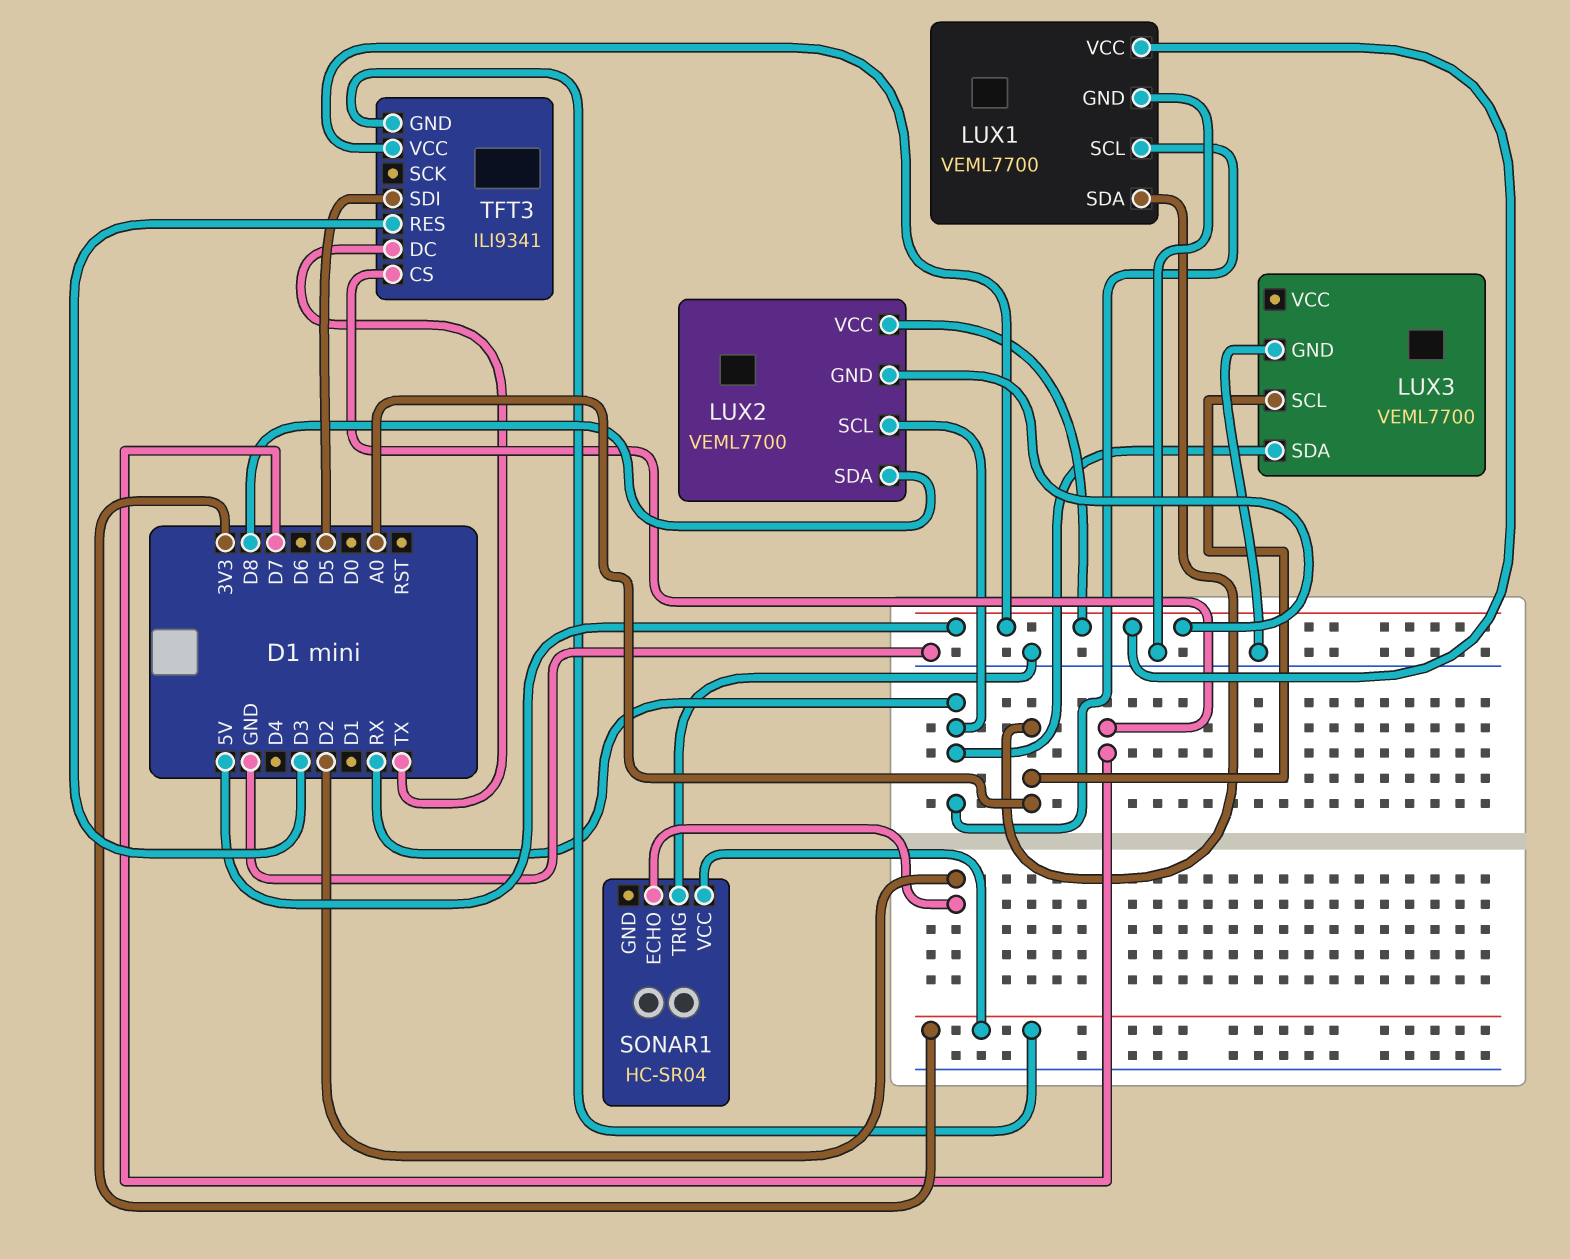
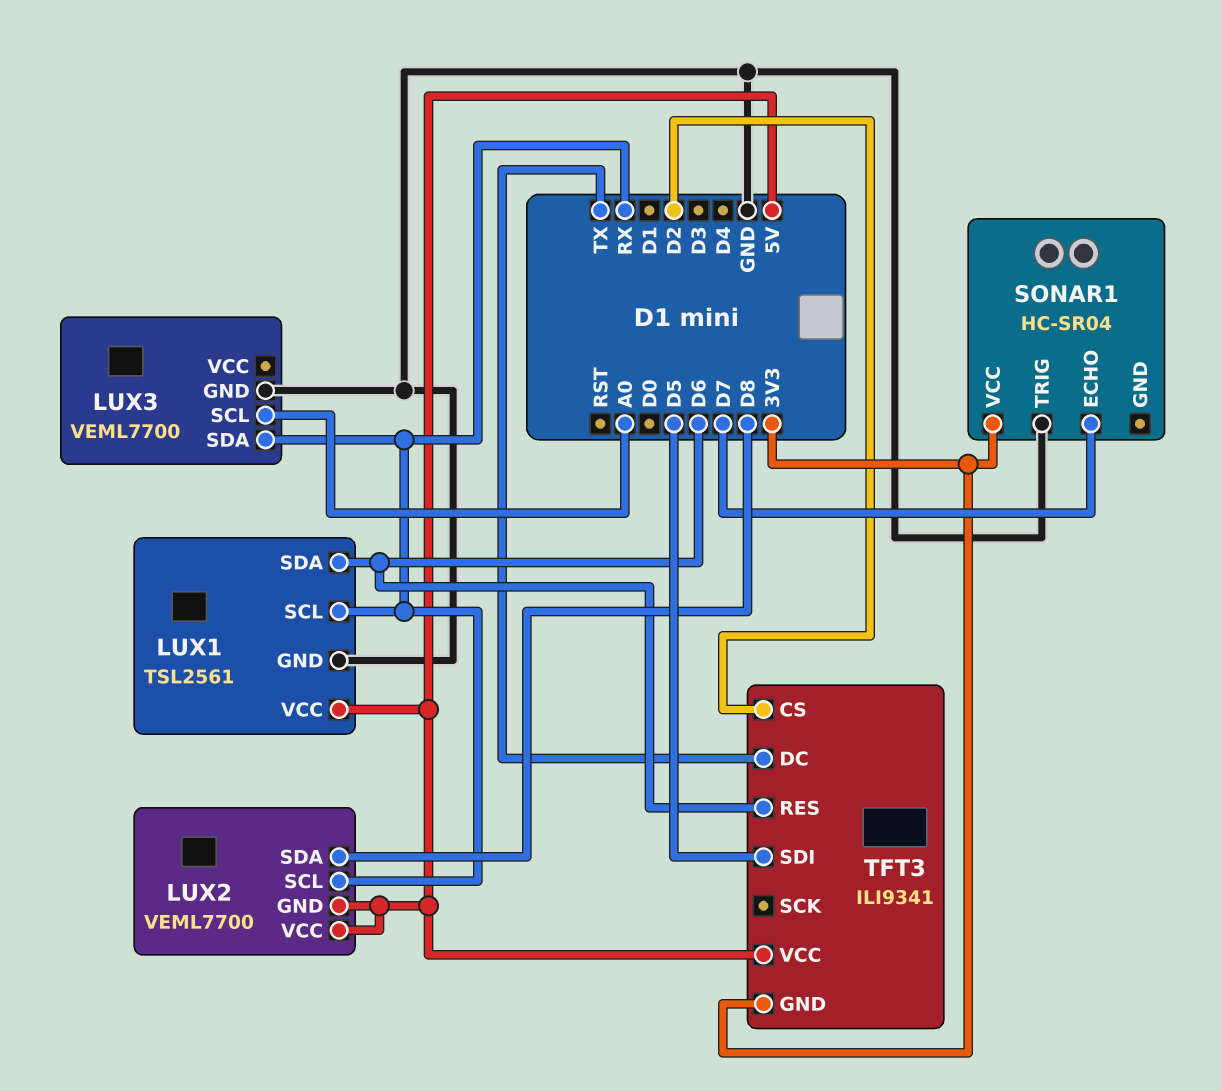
LUX1: VEML7700 -> TSL2561
LUX1 pin SDA: A0 -> D6
SONAR1 pin ECHO: D2 -> D7
TFT3 pin CS: D7 -> D2
TFT3 pin RES: D3 -> D6

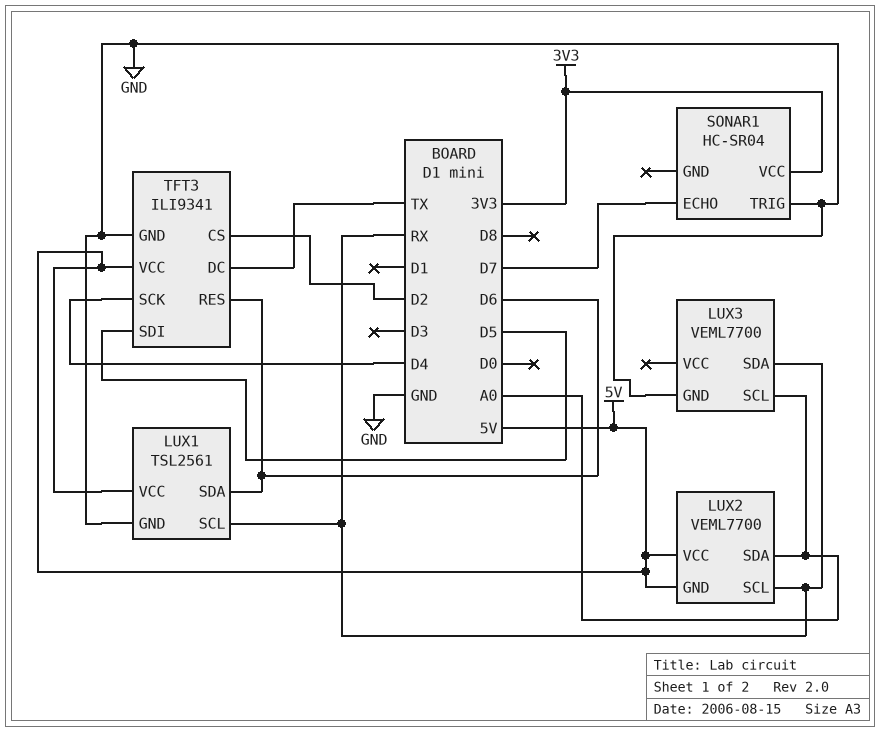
LUX2 pin SDA: D8 -> A0
TFT3 pin GND: 3V3 -> GND
TFT3 pin SCK: none -> D4

